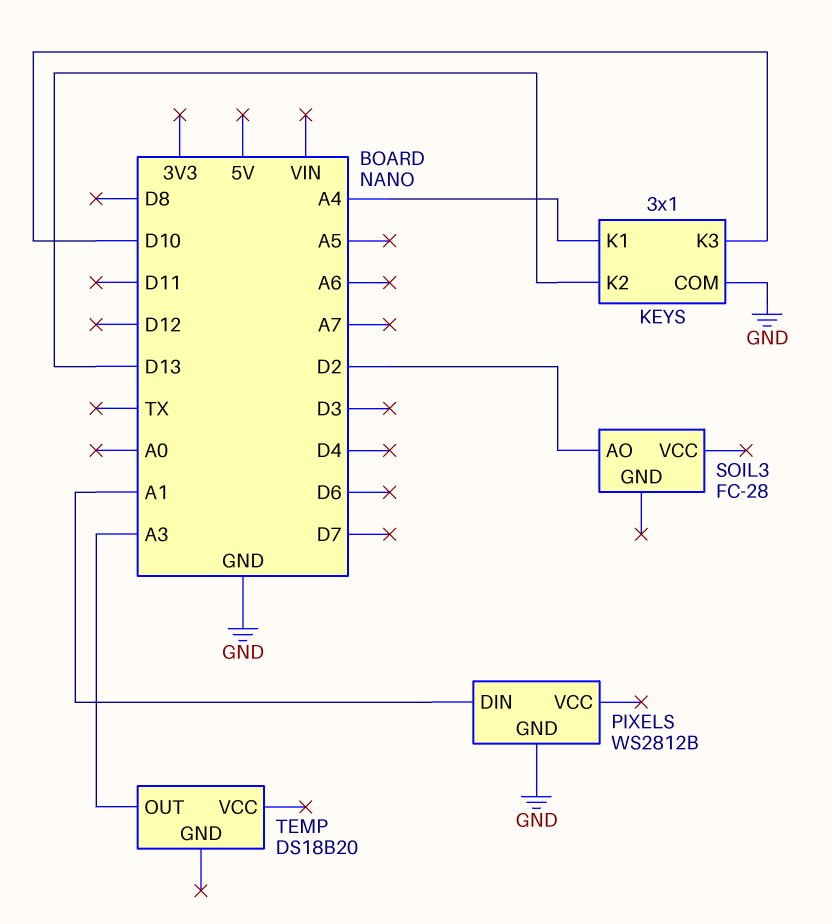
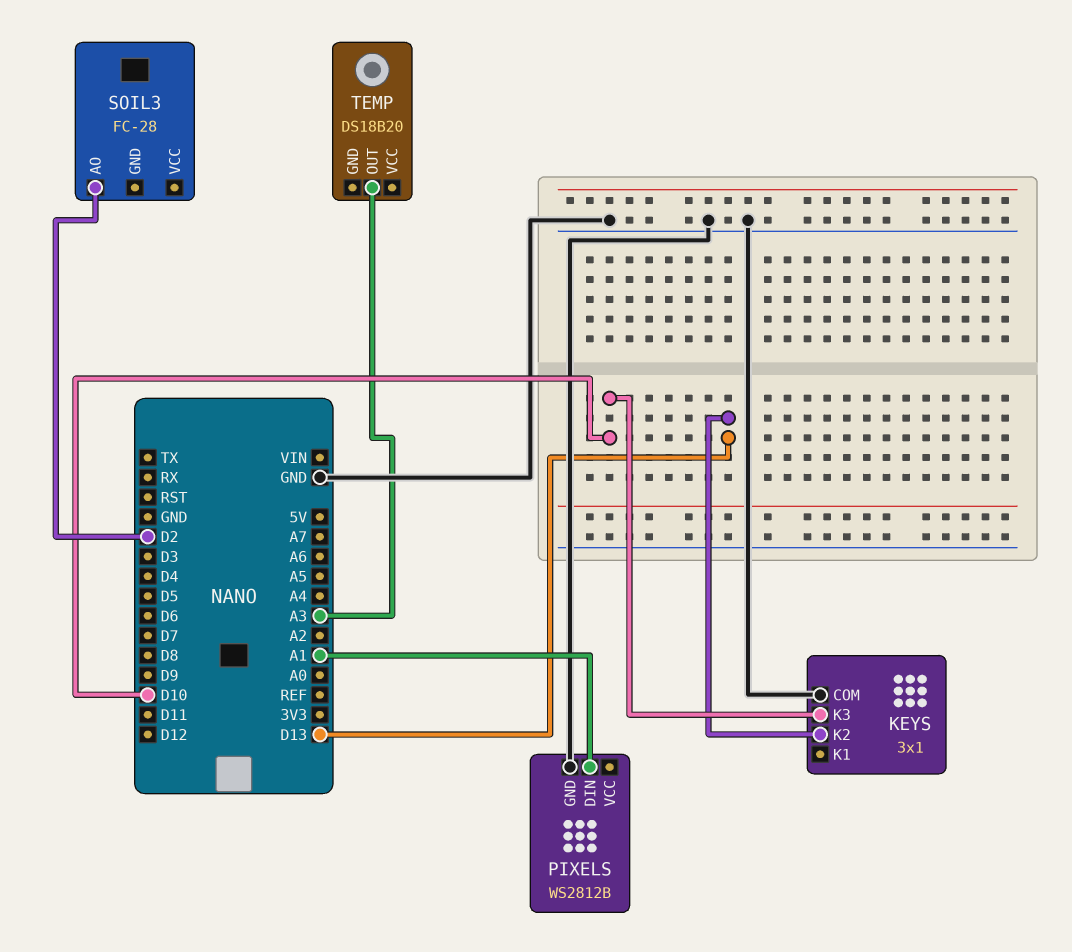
KEYS pin K1: A4 -> none

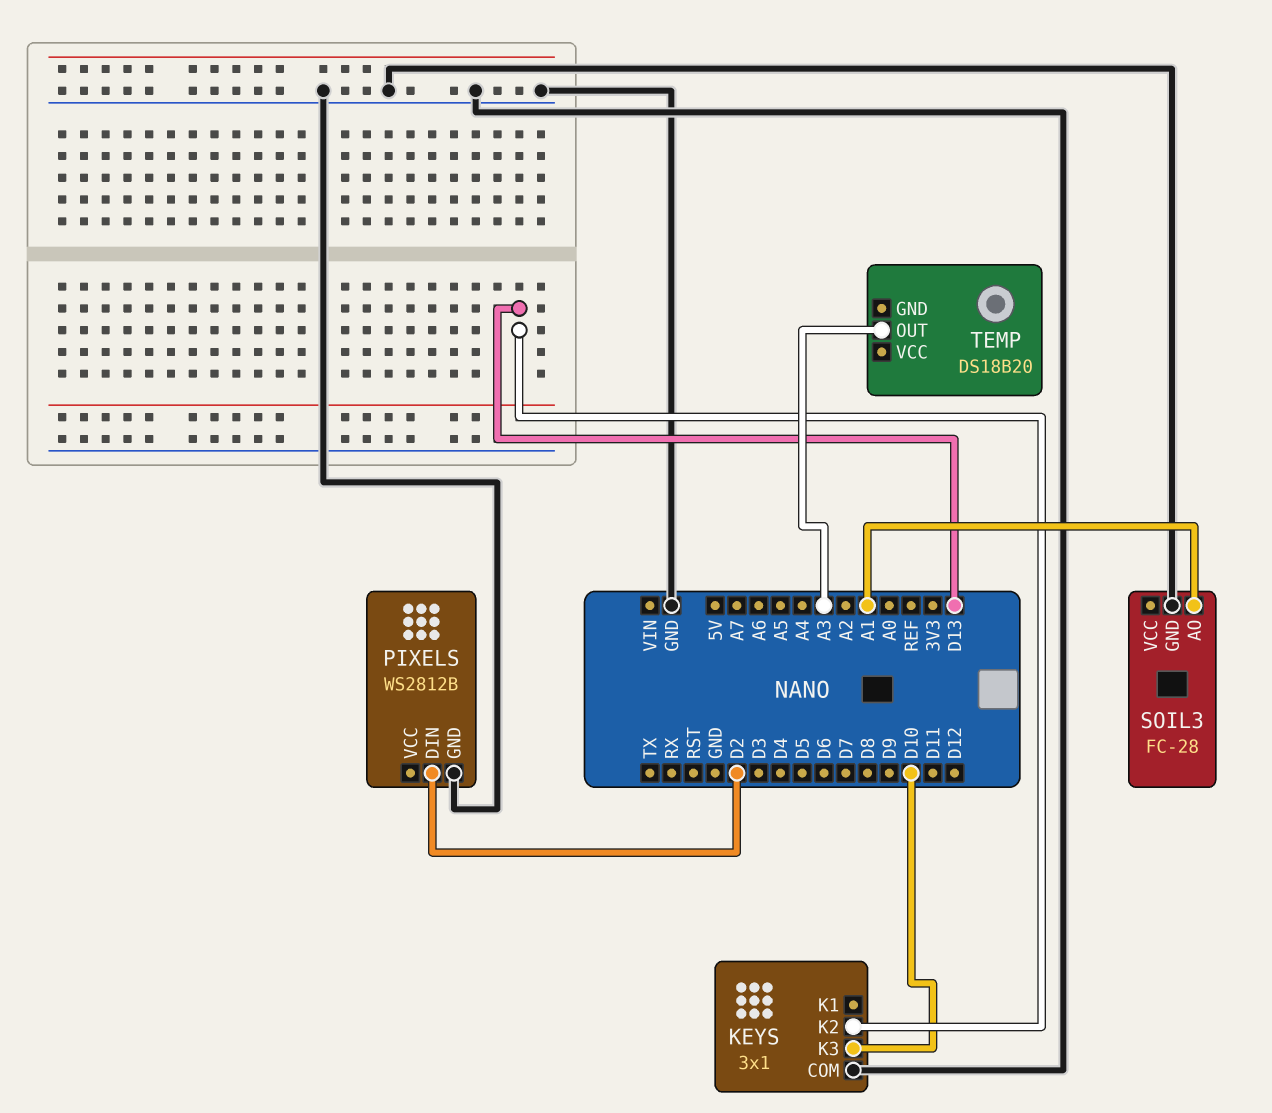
PIXELS pin DIN: A1 -> D2
SOIL3 pin AO: D2 -> A1
SOIL3 pin GND: none -> GND

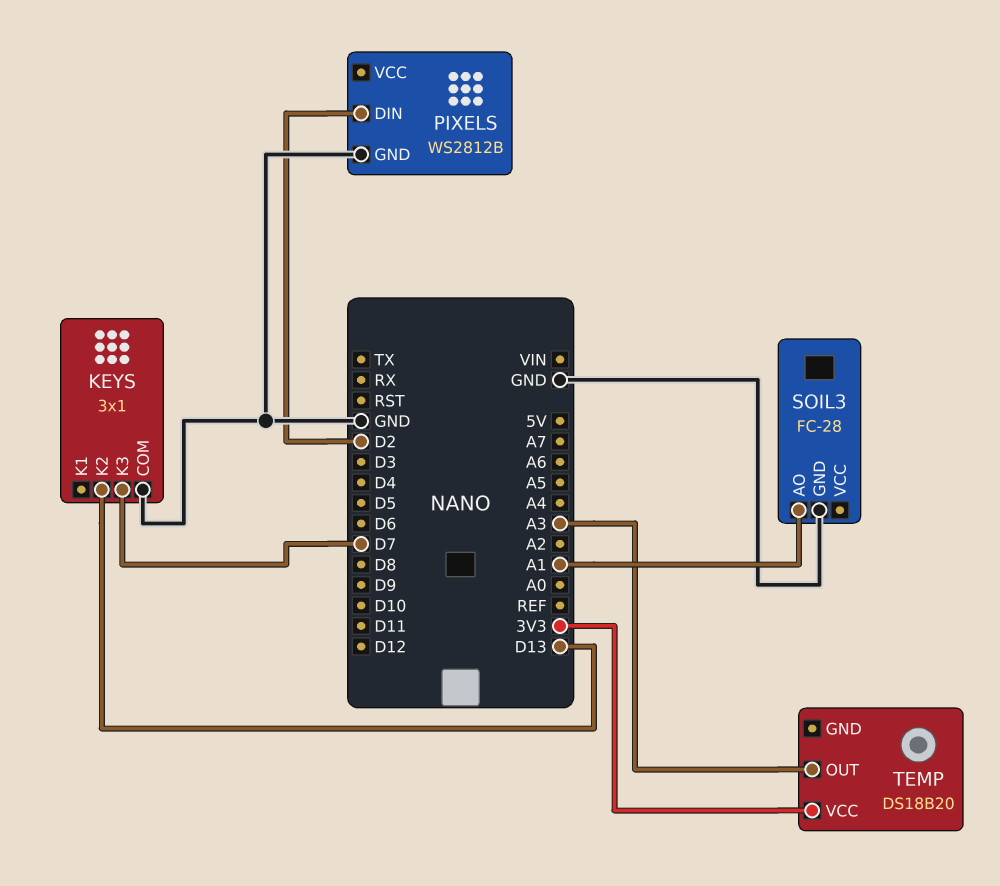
KEYS pin K3: D10 -> D7
TEMP pin VCC: none -> 3V3

